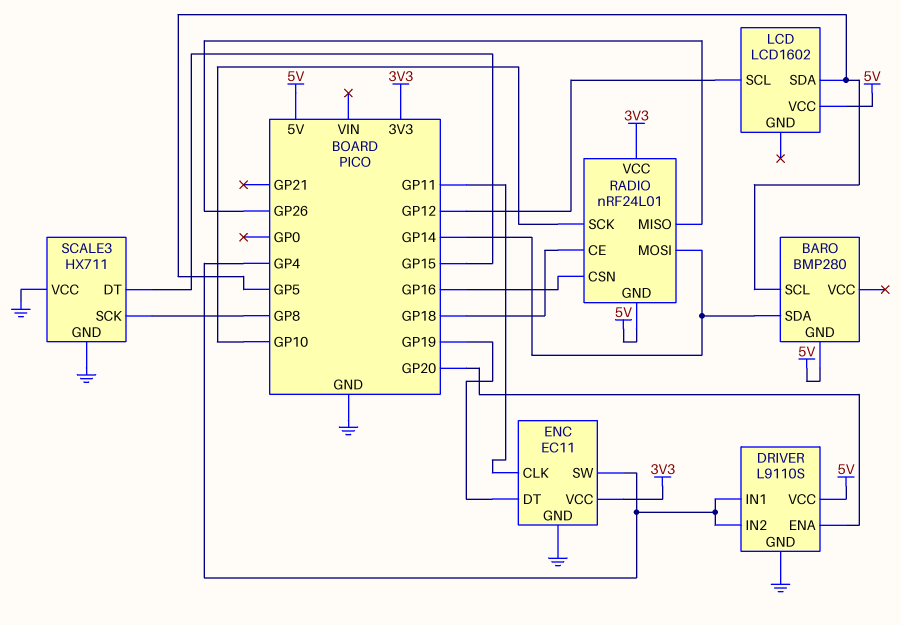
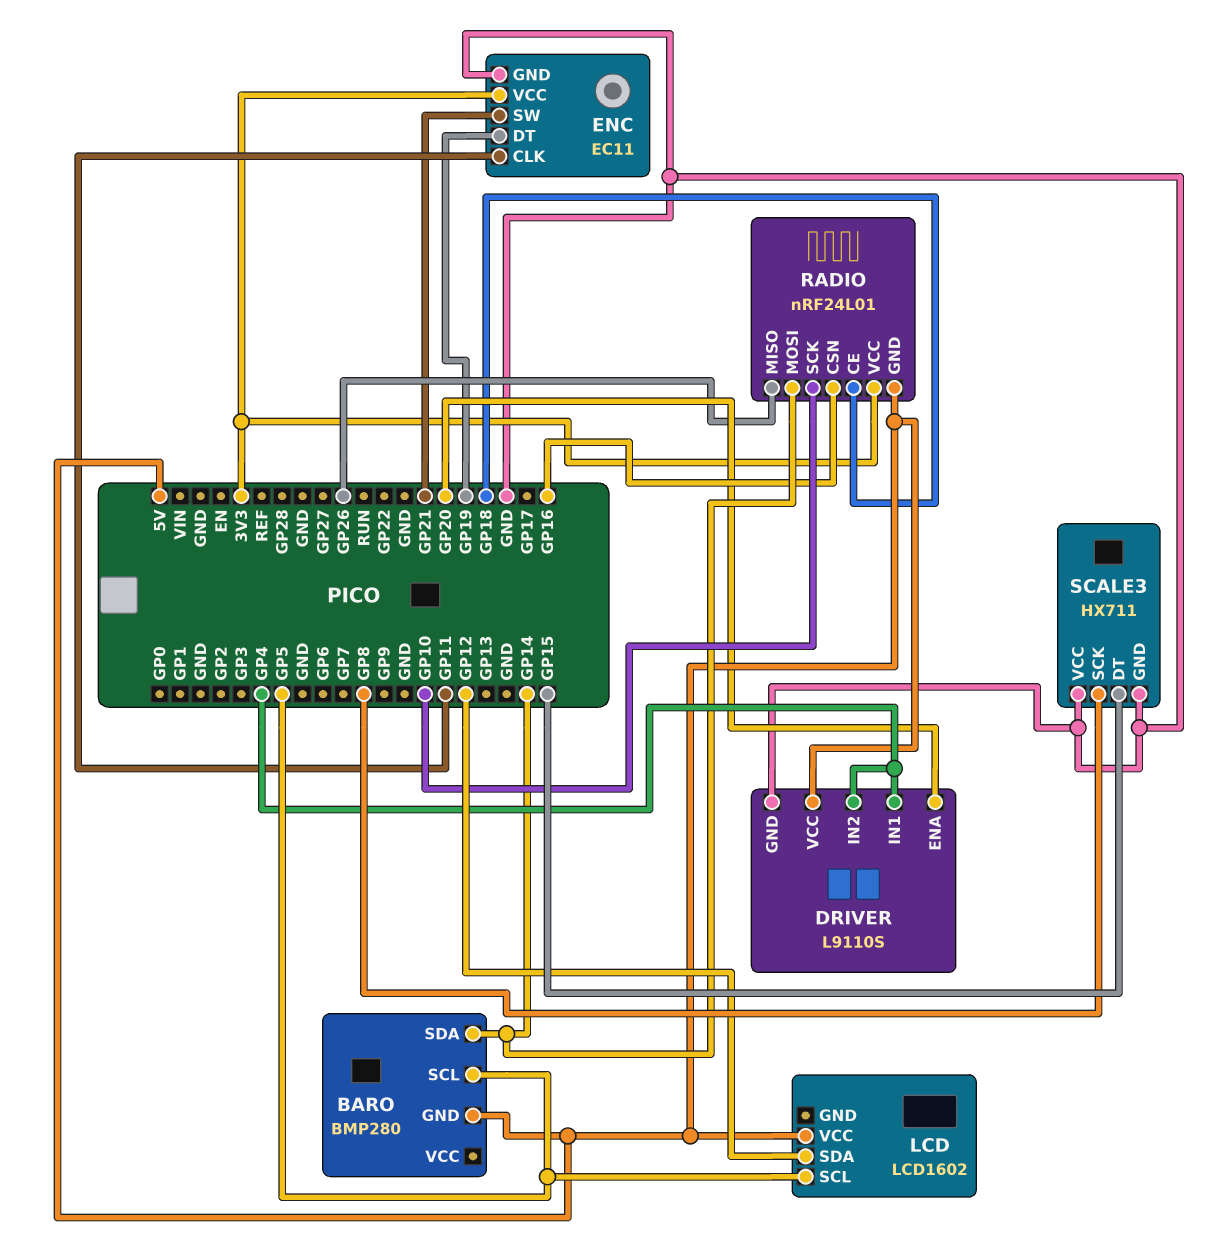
ENC pin SW: GP4 -> GP21
LCD pin SCL: GP12 -> GP5
LCD pin SDA: GP5 -> GP12

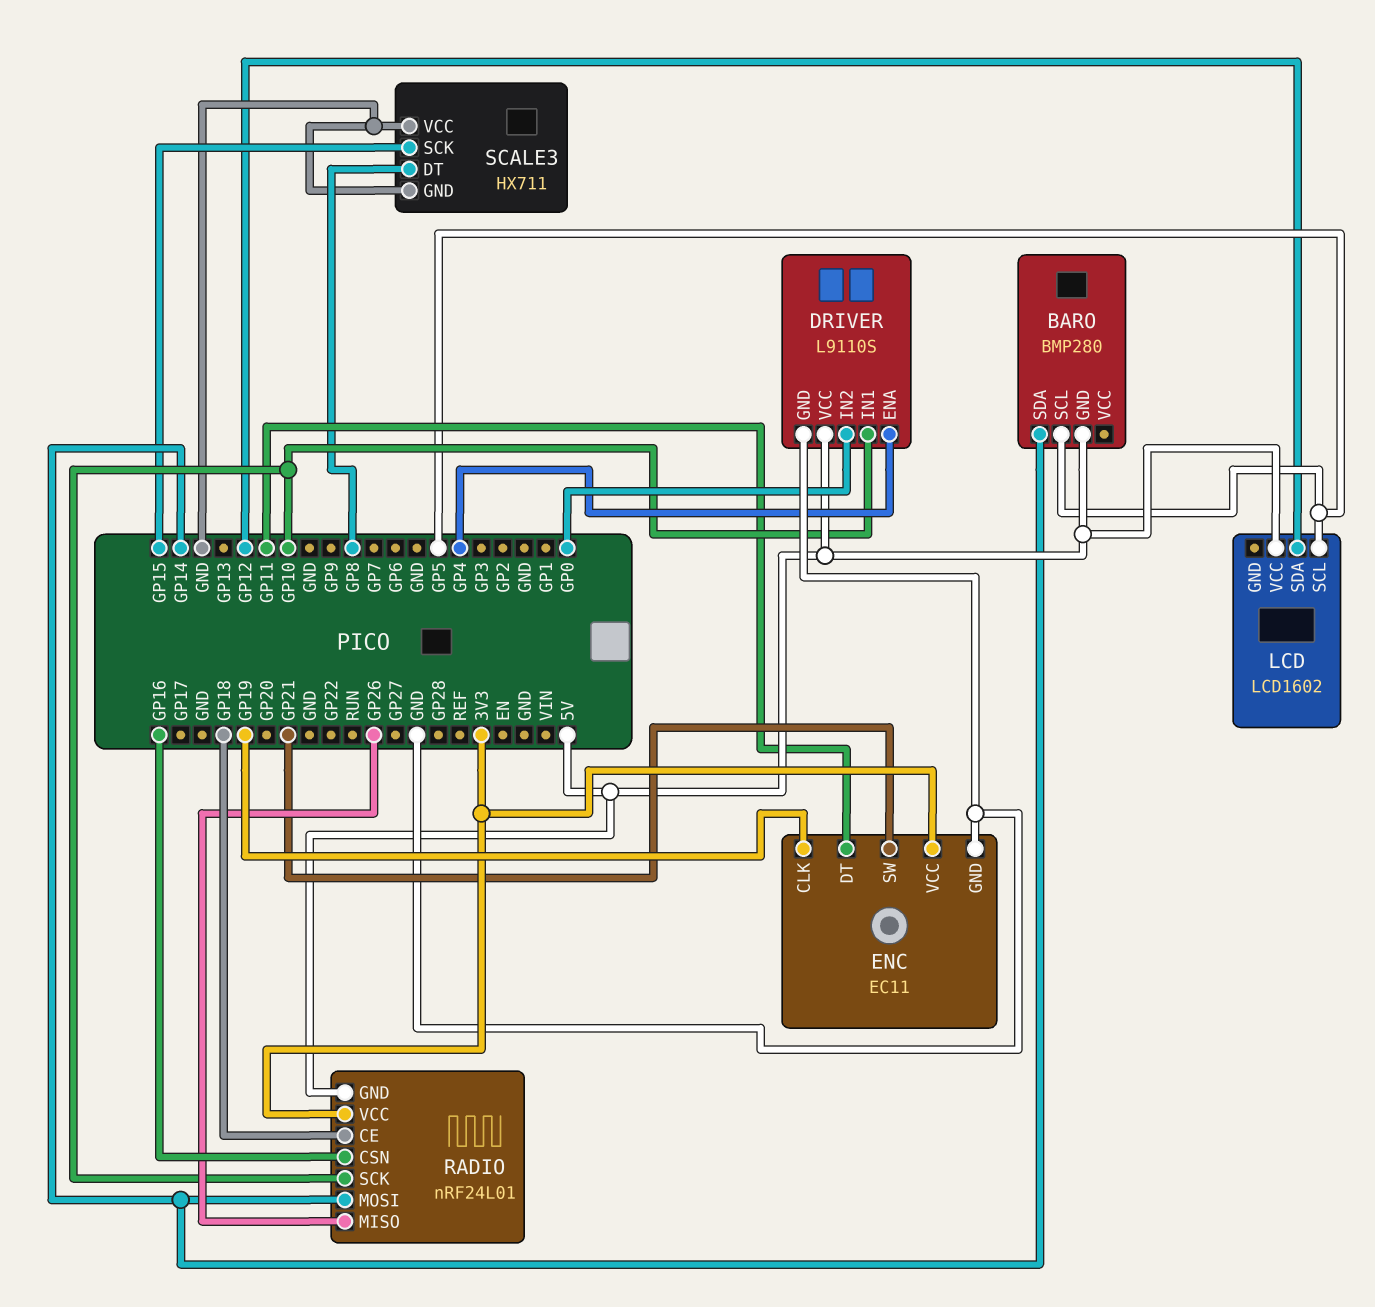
DRIVER pin ENA: GP20 -> GP4
DRIVER pin IN1: GP4 -> GP10
DRIVER pin IN2: GP4 -> GP0
ENC pin CLK: GP11 -> GP19
ENC pin DT: GP19 -> GP11
SCALE3 pin DT: GP15 -> GP8
SCALE3 pin SCK: GP8 -> GP15

